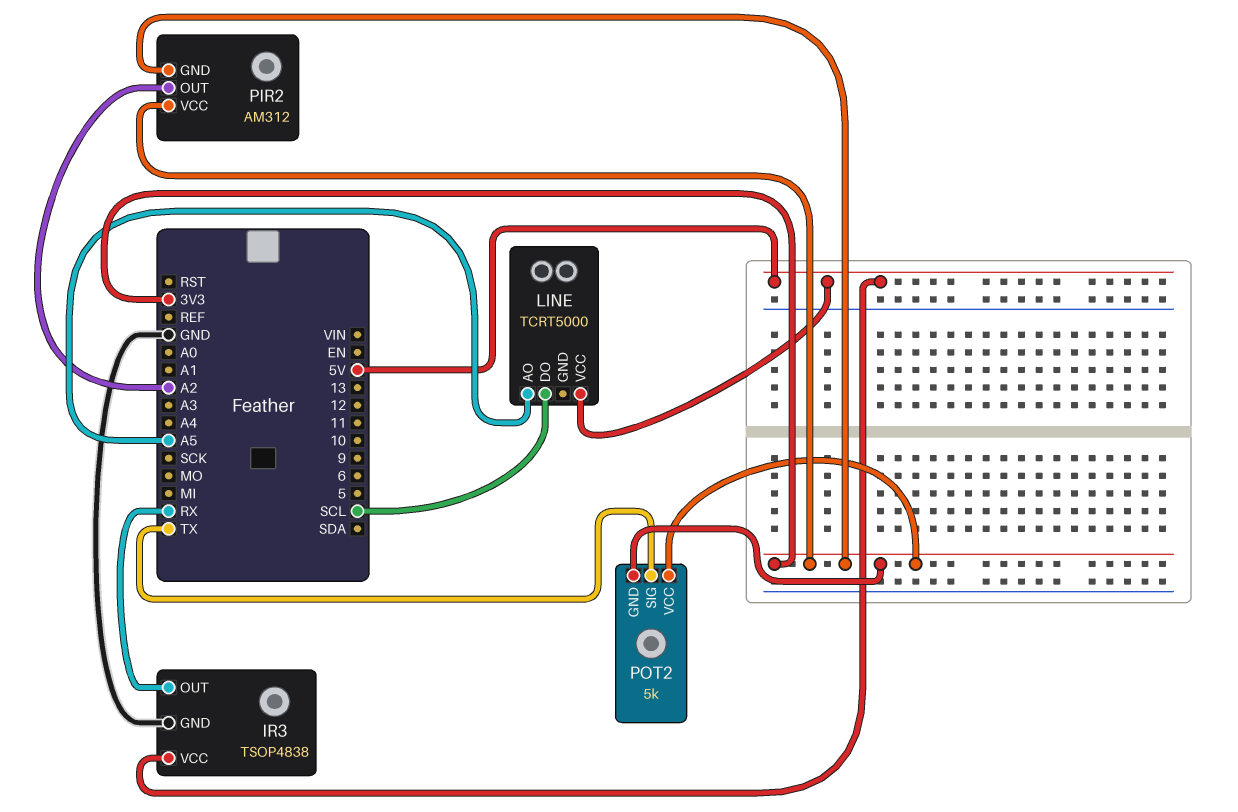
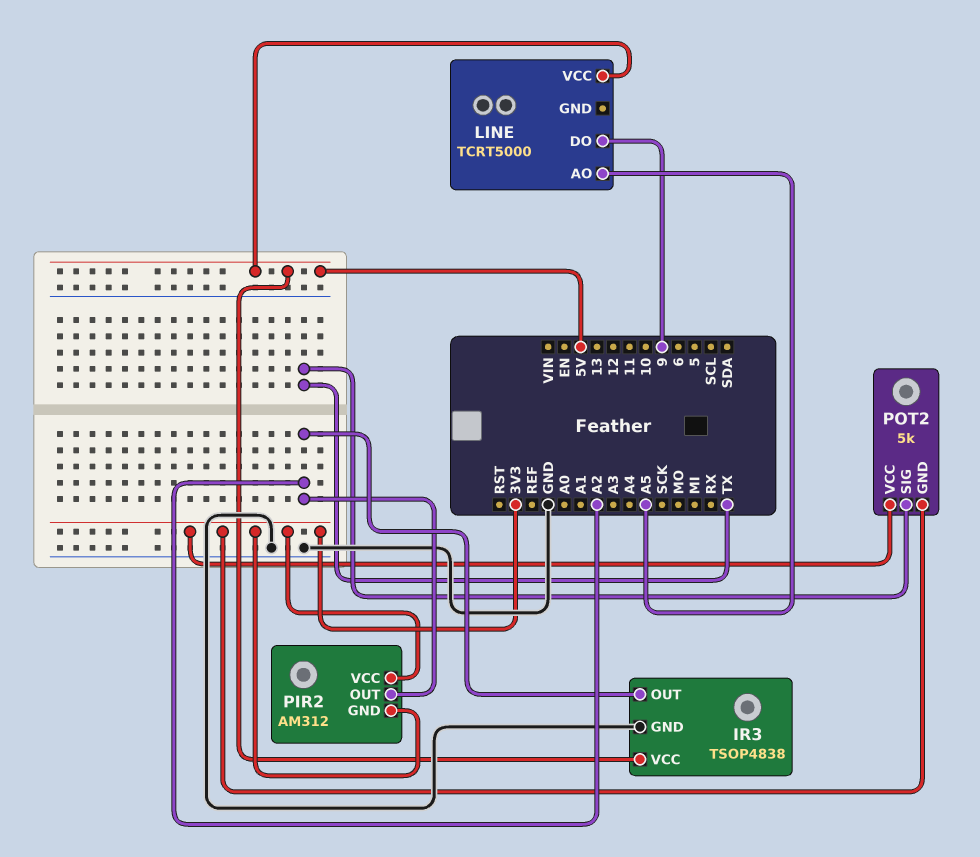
IR3 pin OUT: RX -> A2
LINE pin DO: SCL -> 9

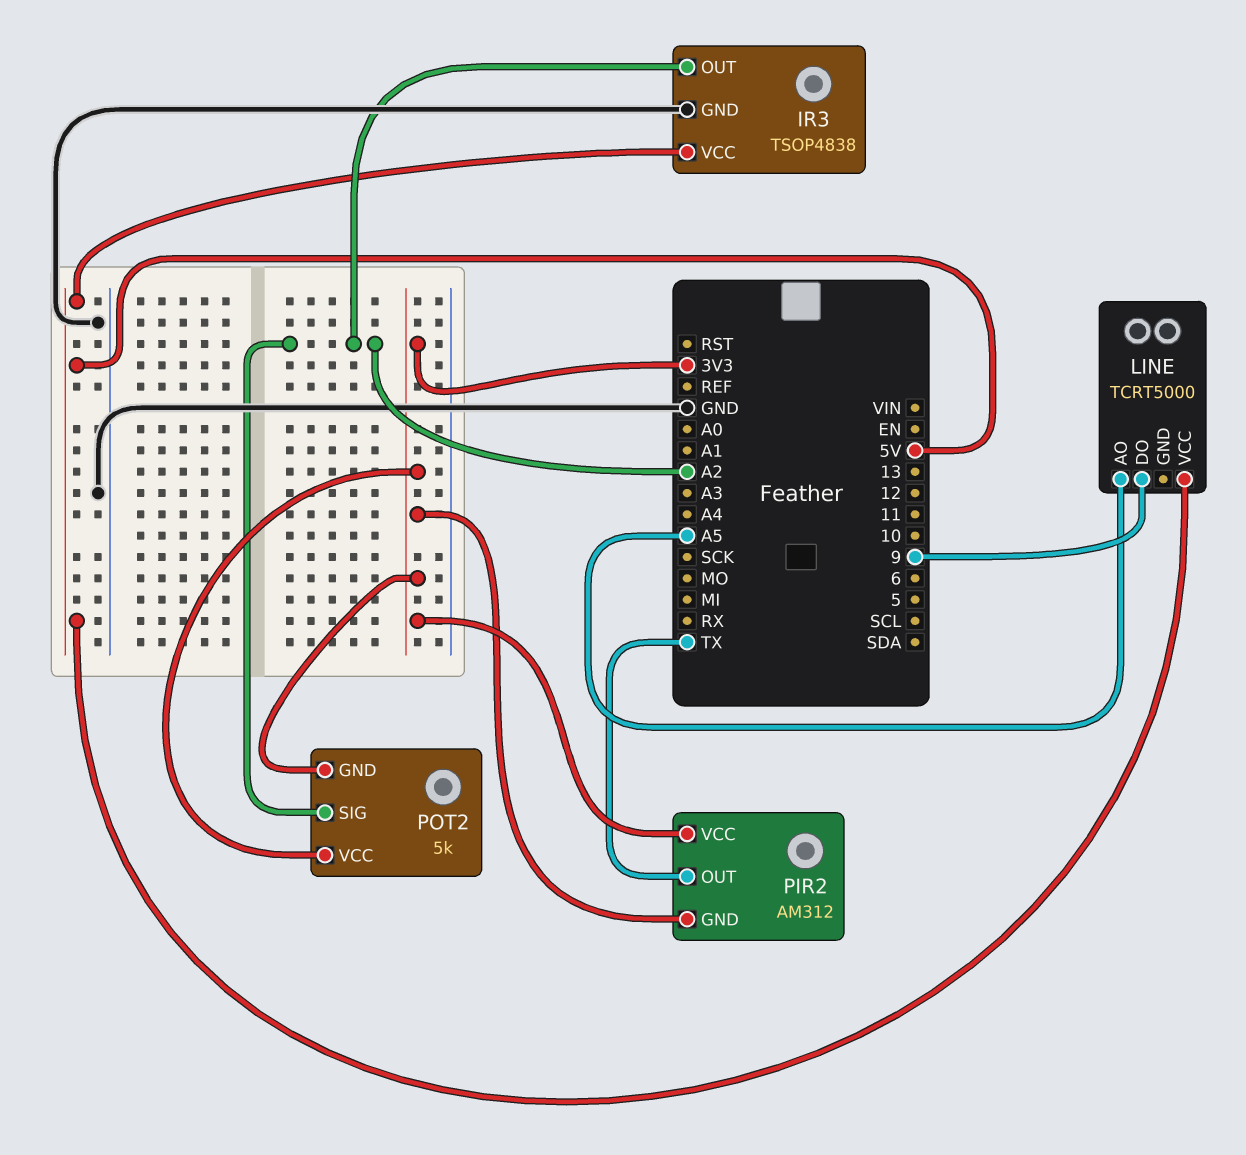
PIR2 pin OUT: A2 -> TX
POT2 pin SIG: TX -> A2

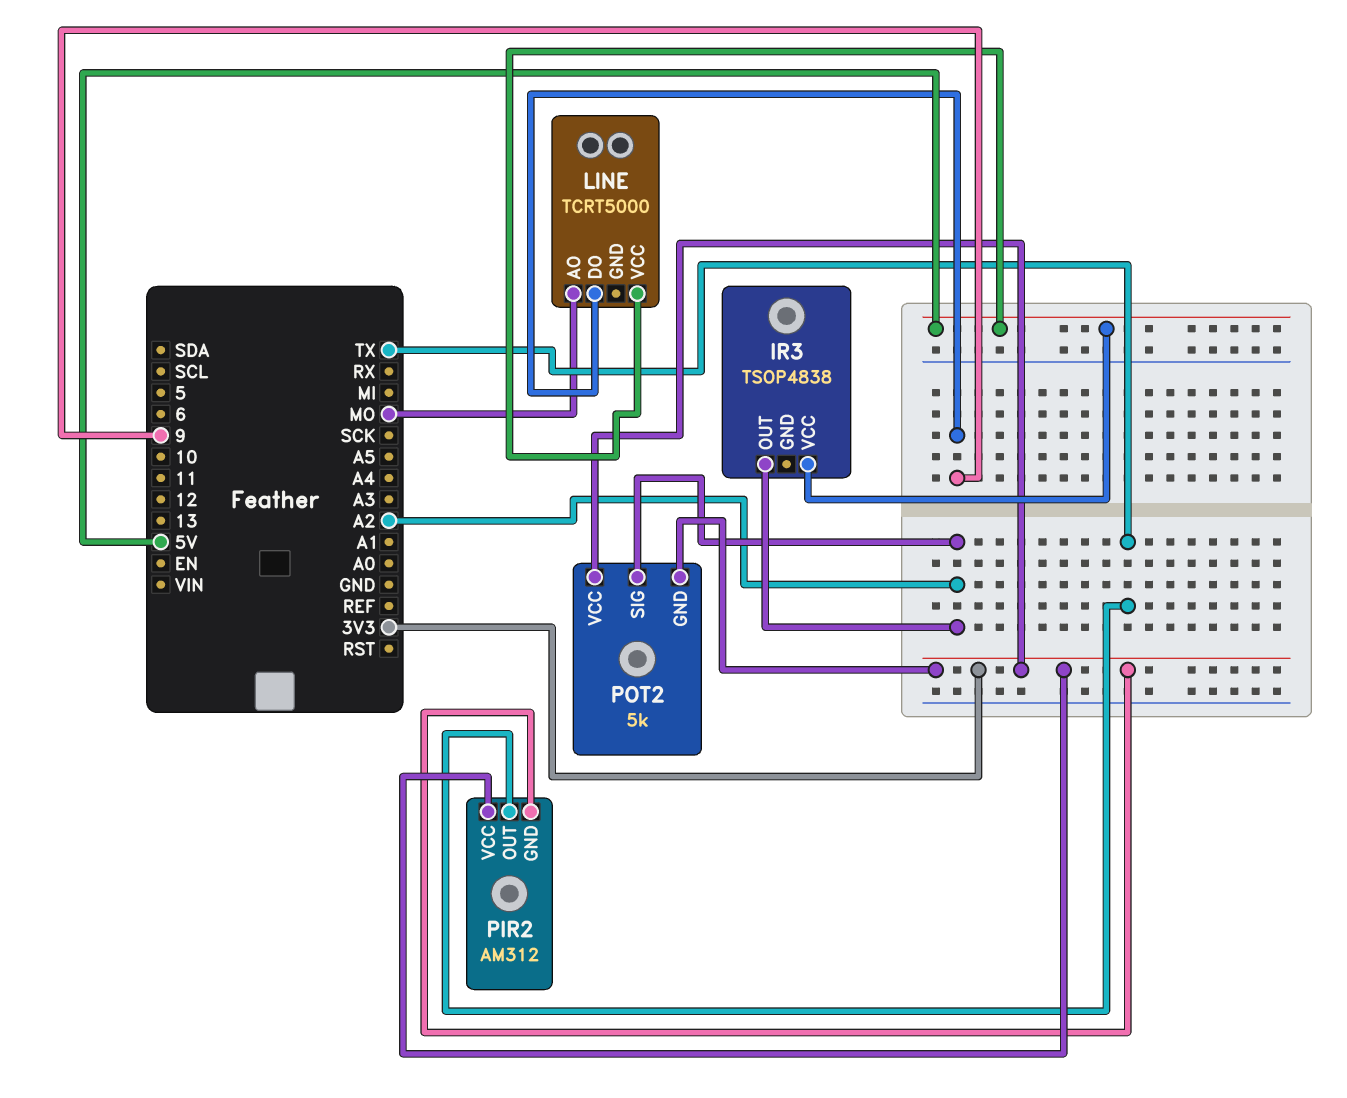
IR3 pin GND: GND -> none
LINE pin AO: A5 -> MO

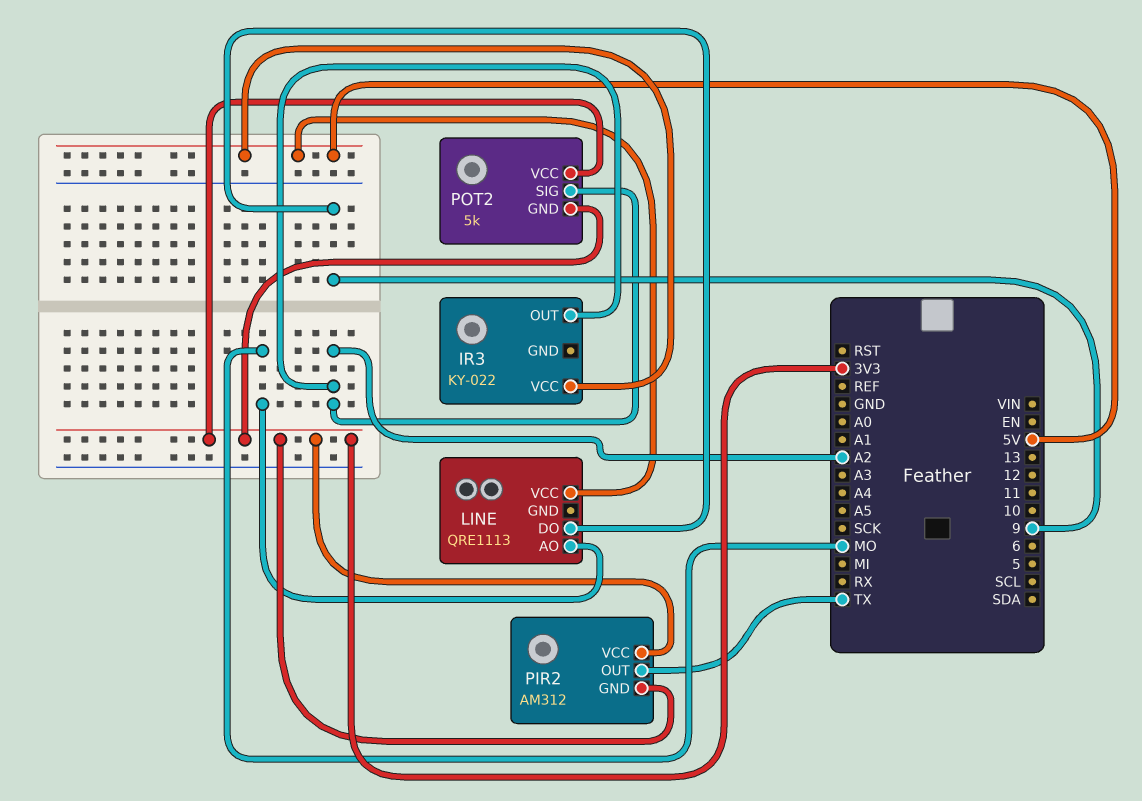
IR3: TSOP4838 -> KY-022
LINE: TCRT5000 -> QRE1113

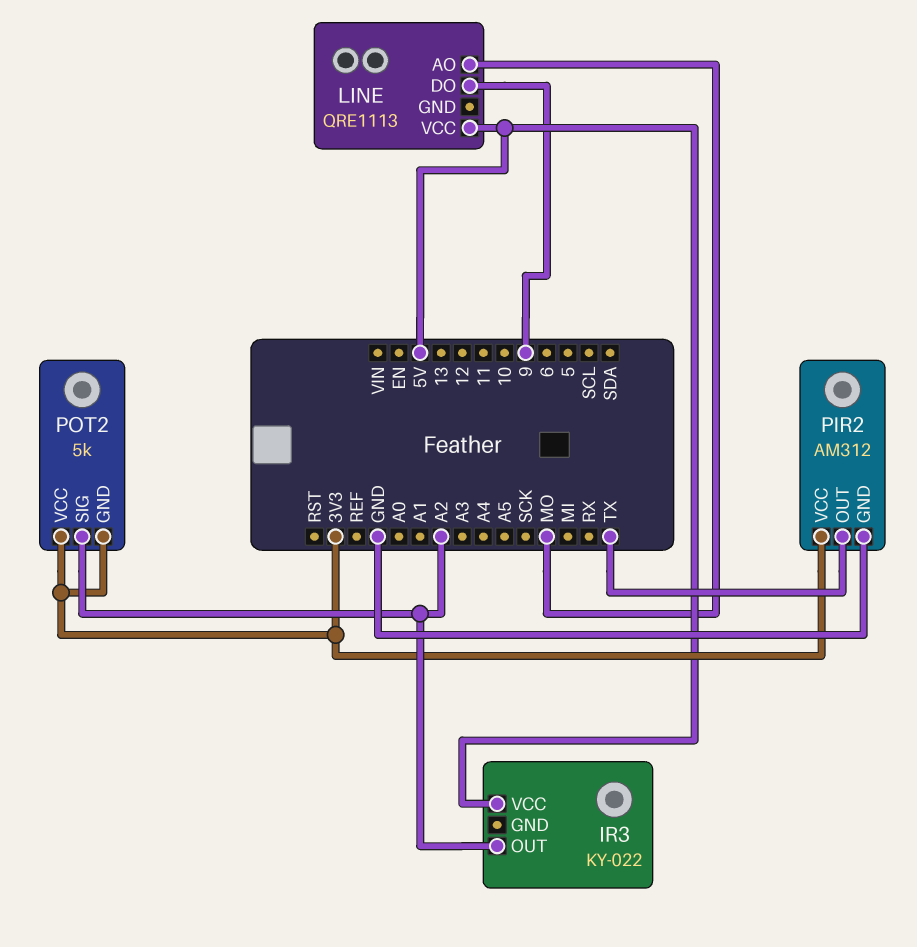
PIR2 pin GND: 3V3 -> GND

